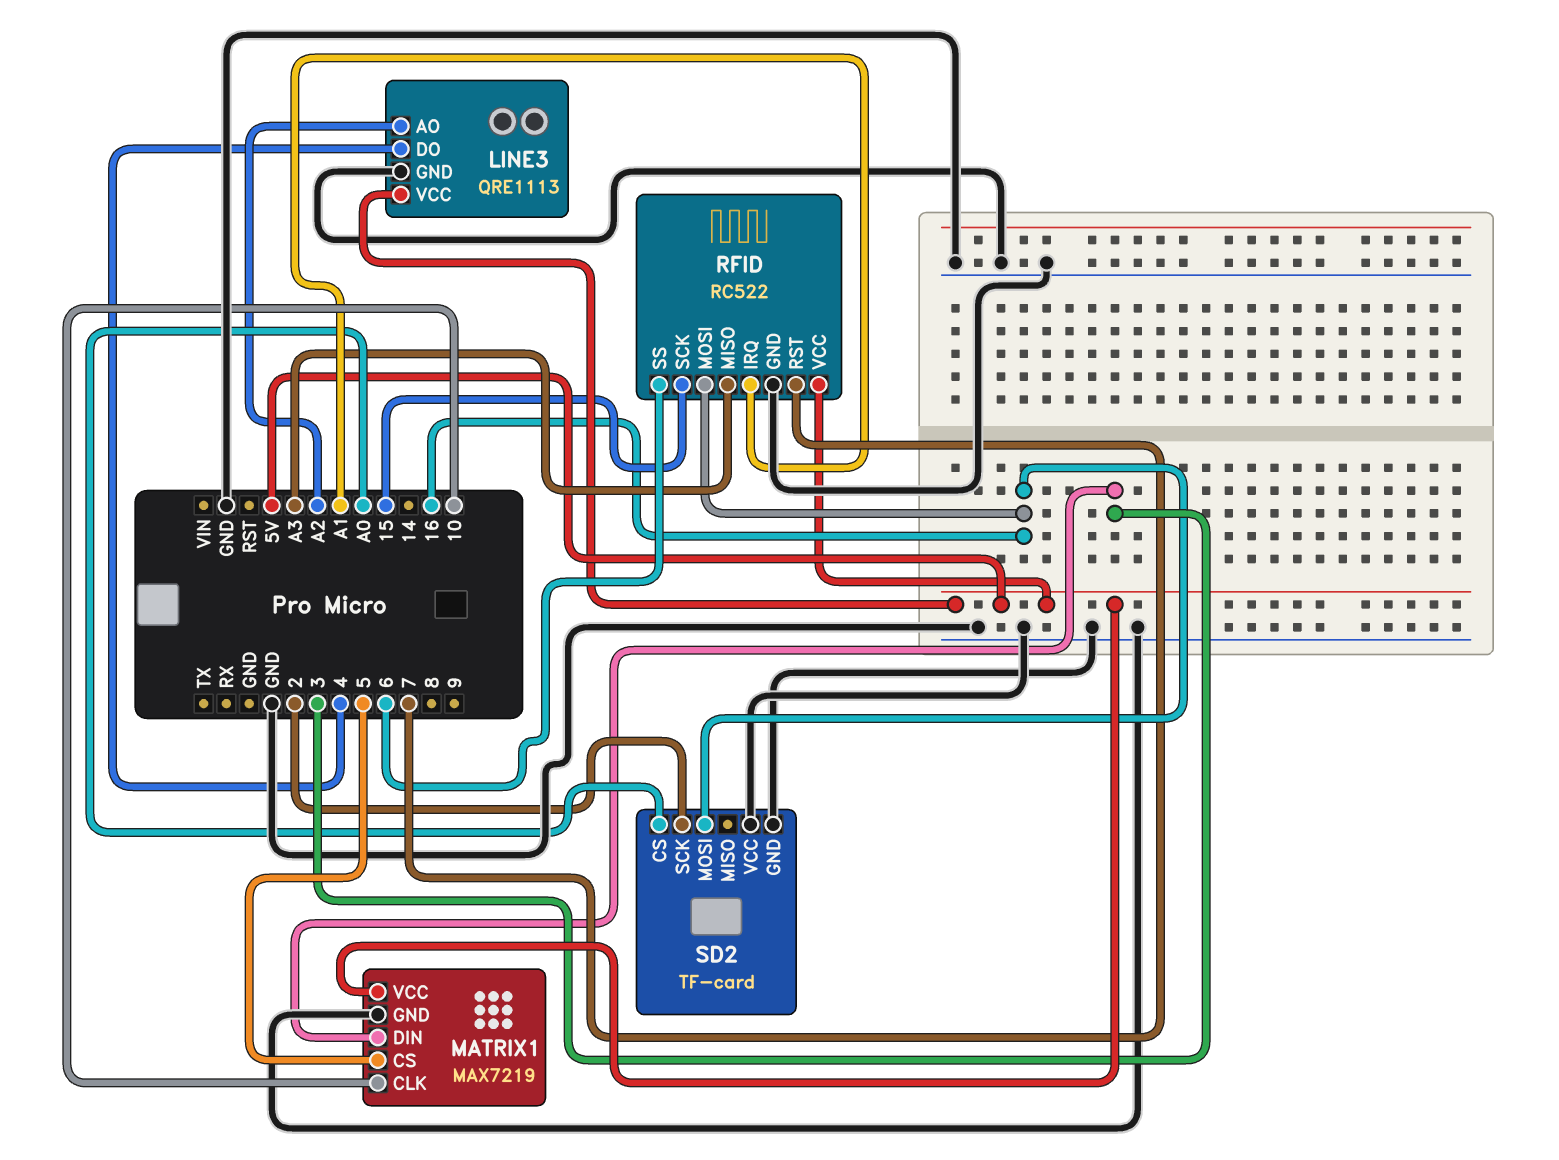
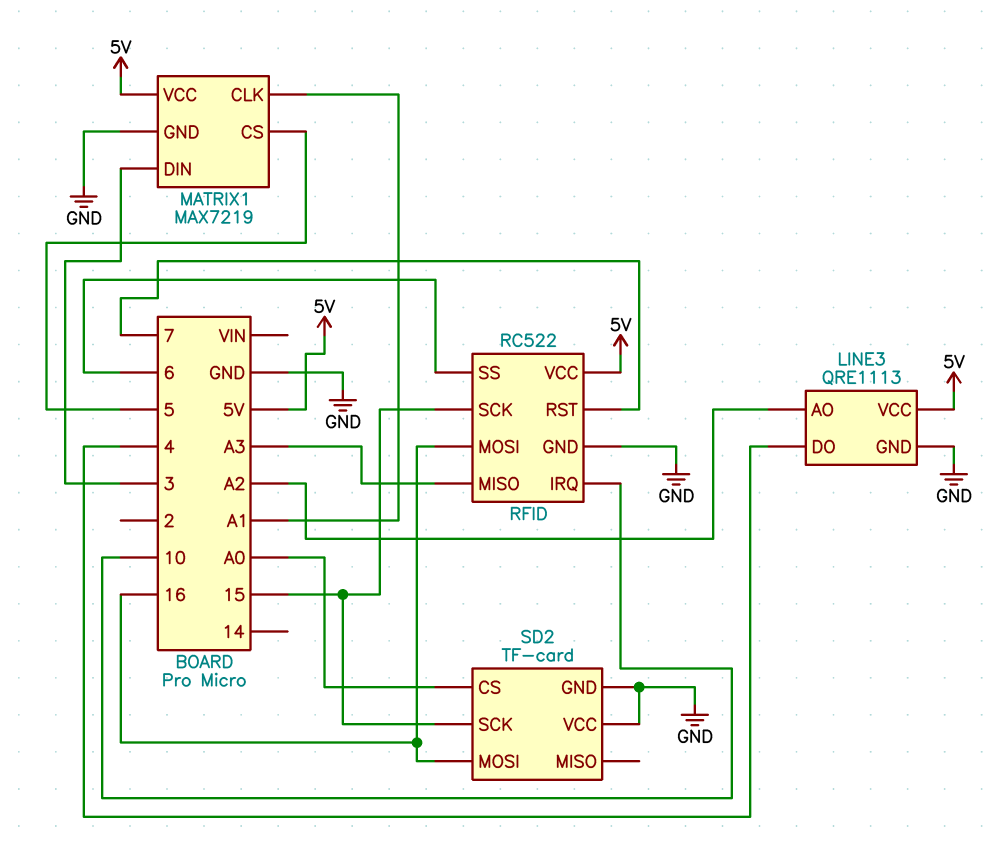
MATRIX1 pin CLK: 10 -> A1
RFID pin IRQ: A1 -> 10
SD2 pin SCK: 2 -> 15

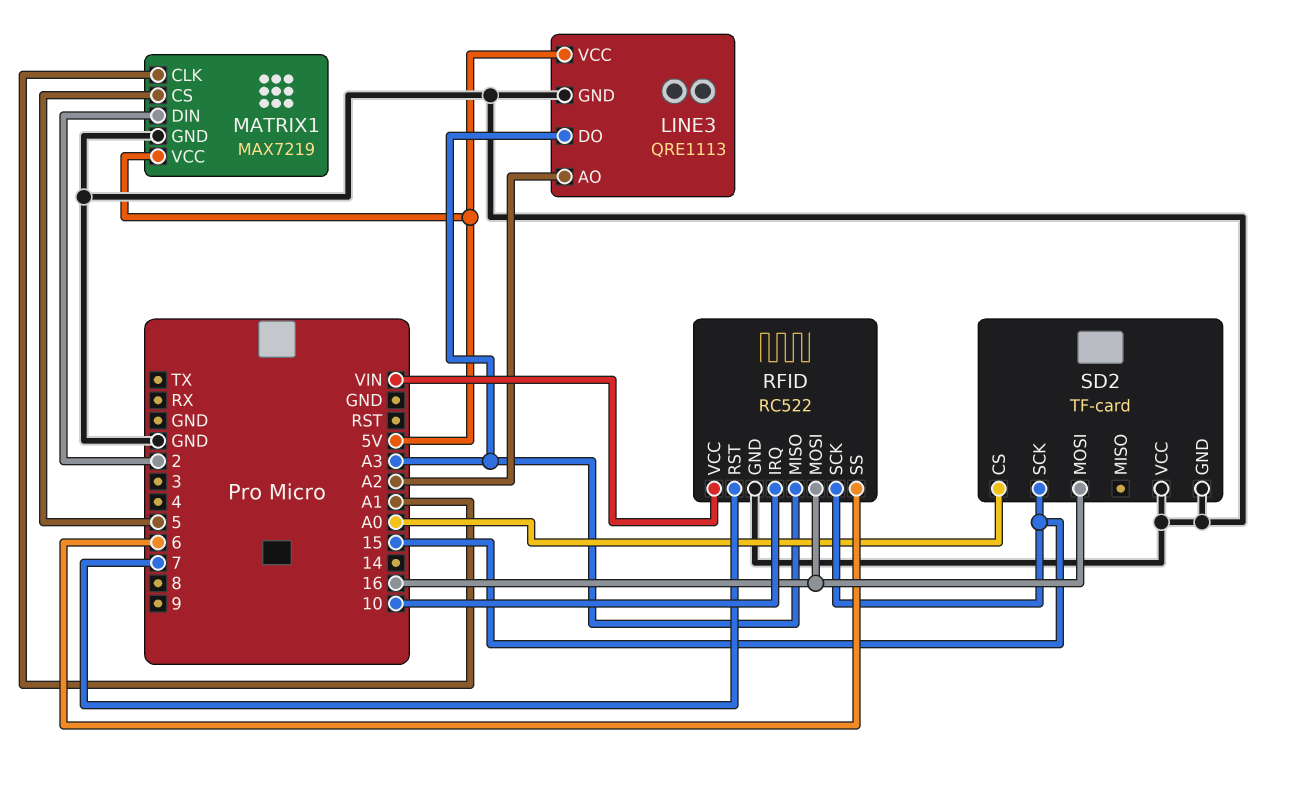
LINE3 pin DO: 4 -> A3
MATRIX1 pin DIN: 3 -> 2
RFID pin VCC: 5V -> VIN

